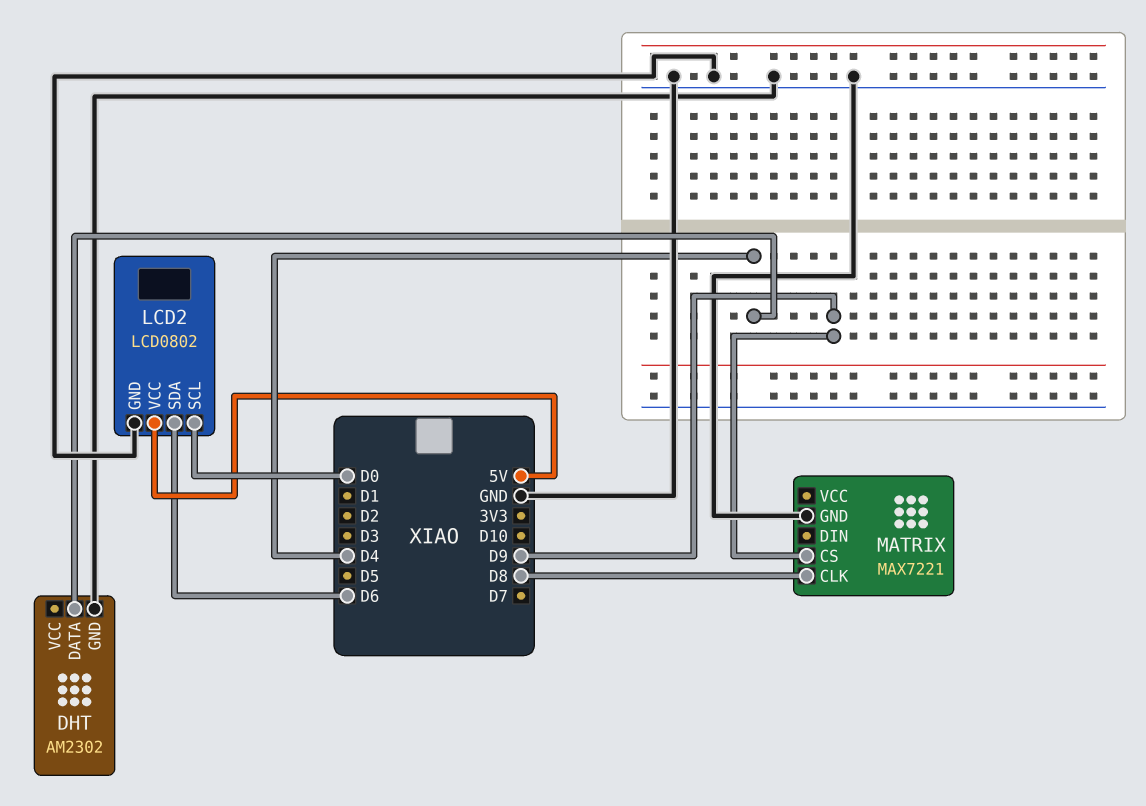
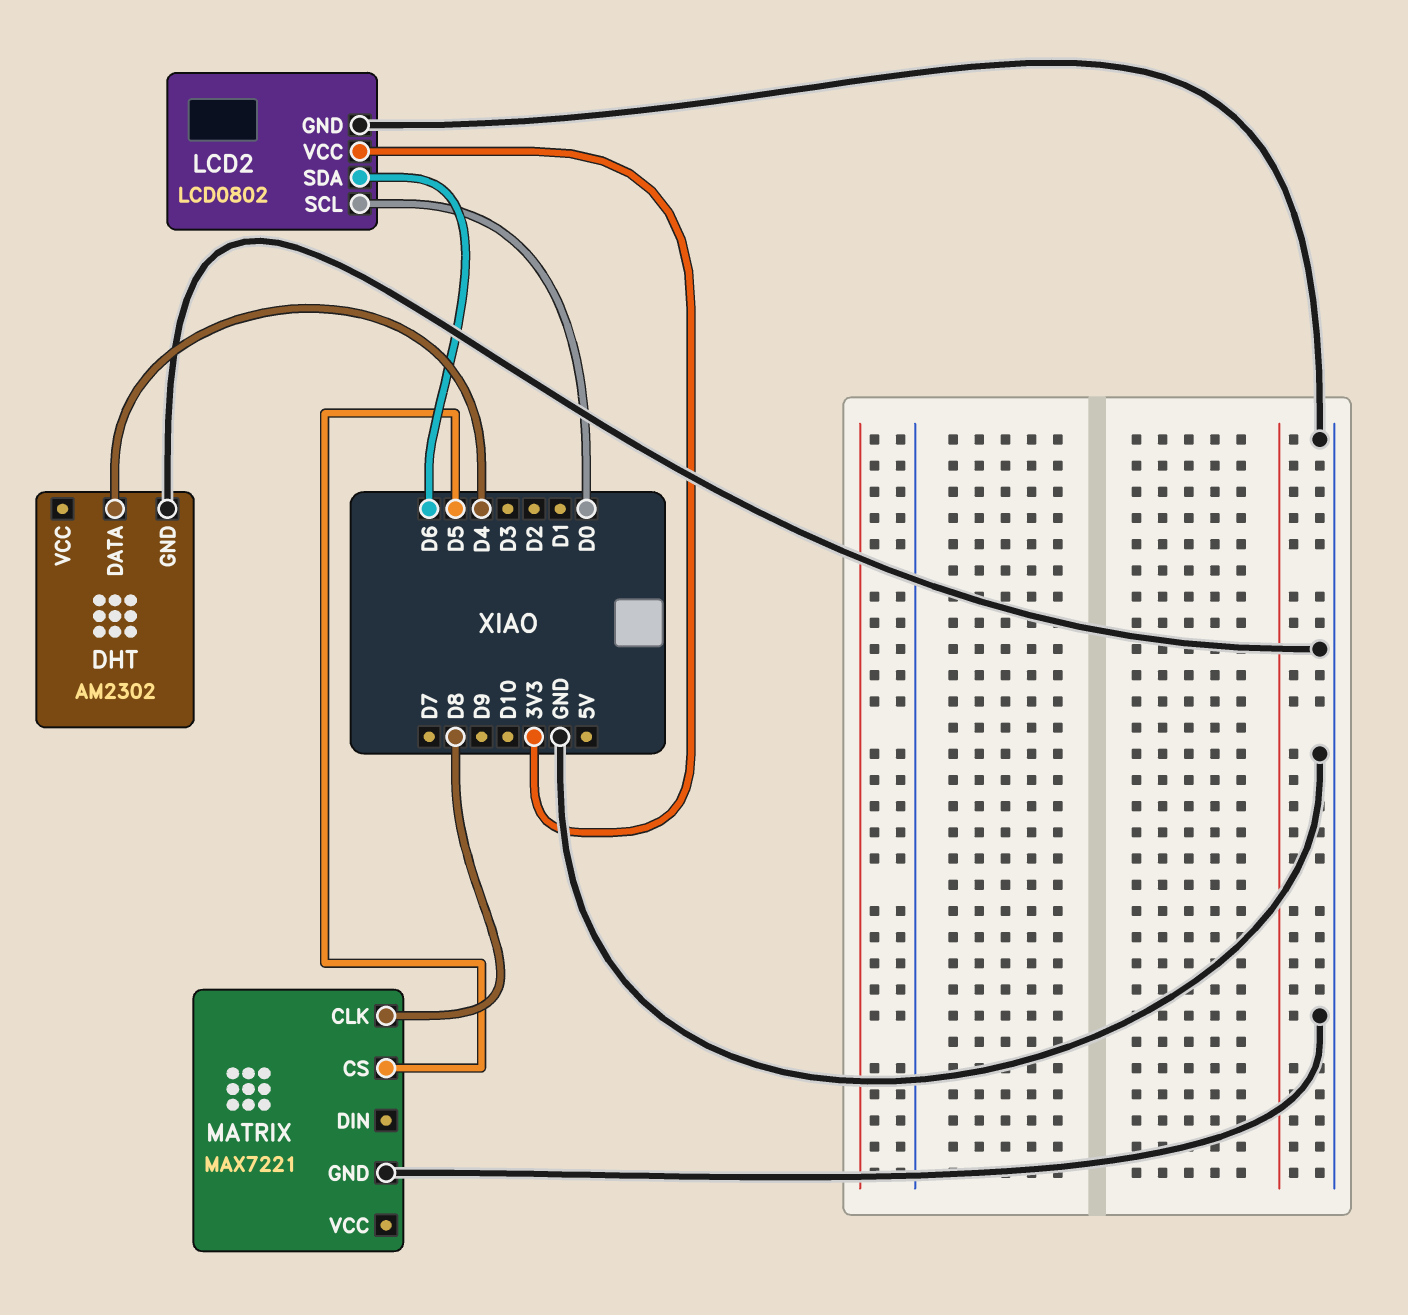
LCD2 pin VCC: 5V -> 3V3
MATRIX pin CS: D9 -> D5

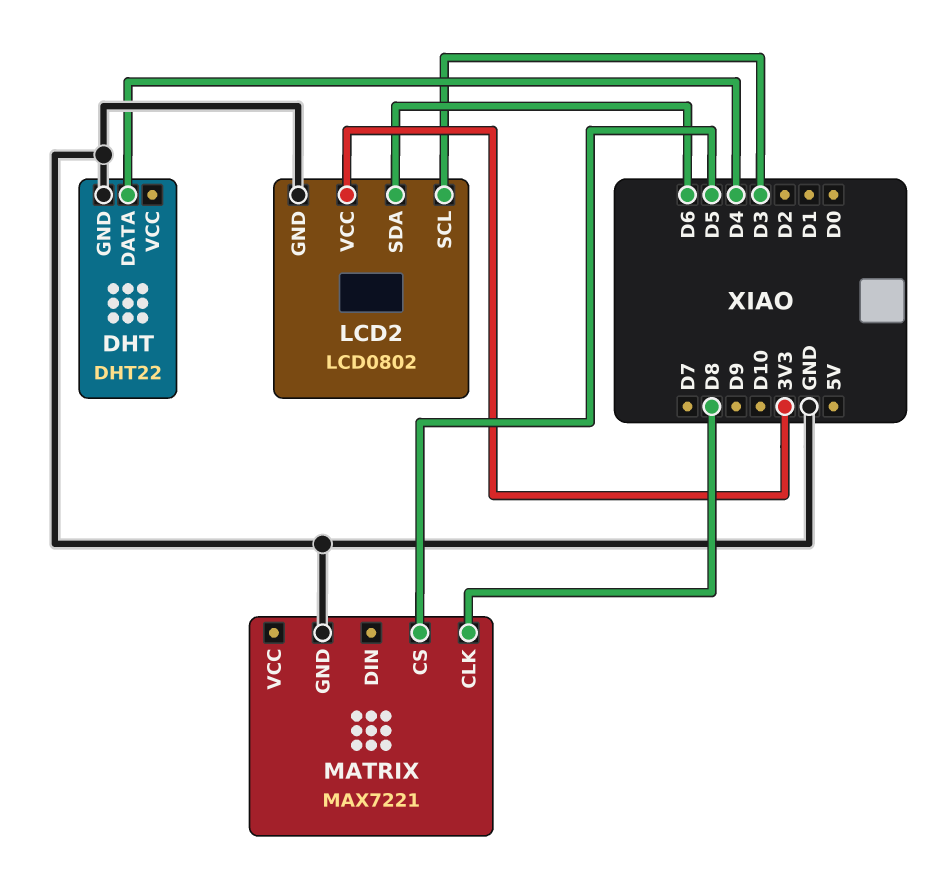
DHT: AM2302 -> DHT22
LCD2 pin SCL: D0 -> D3

